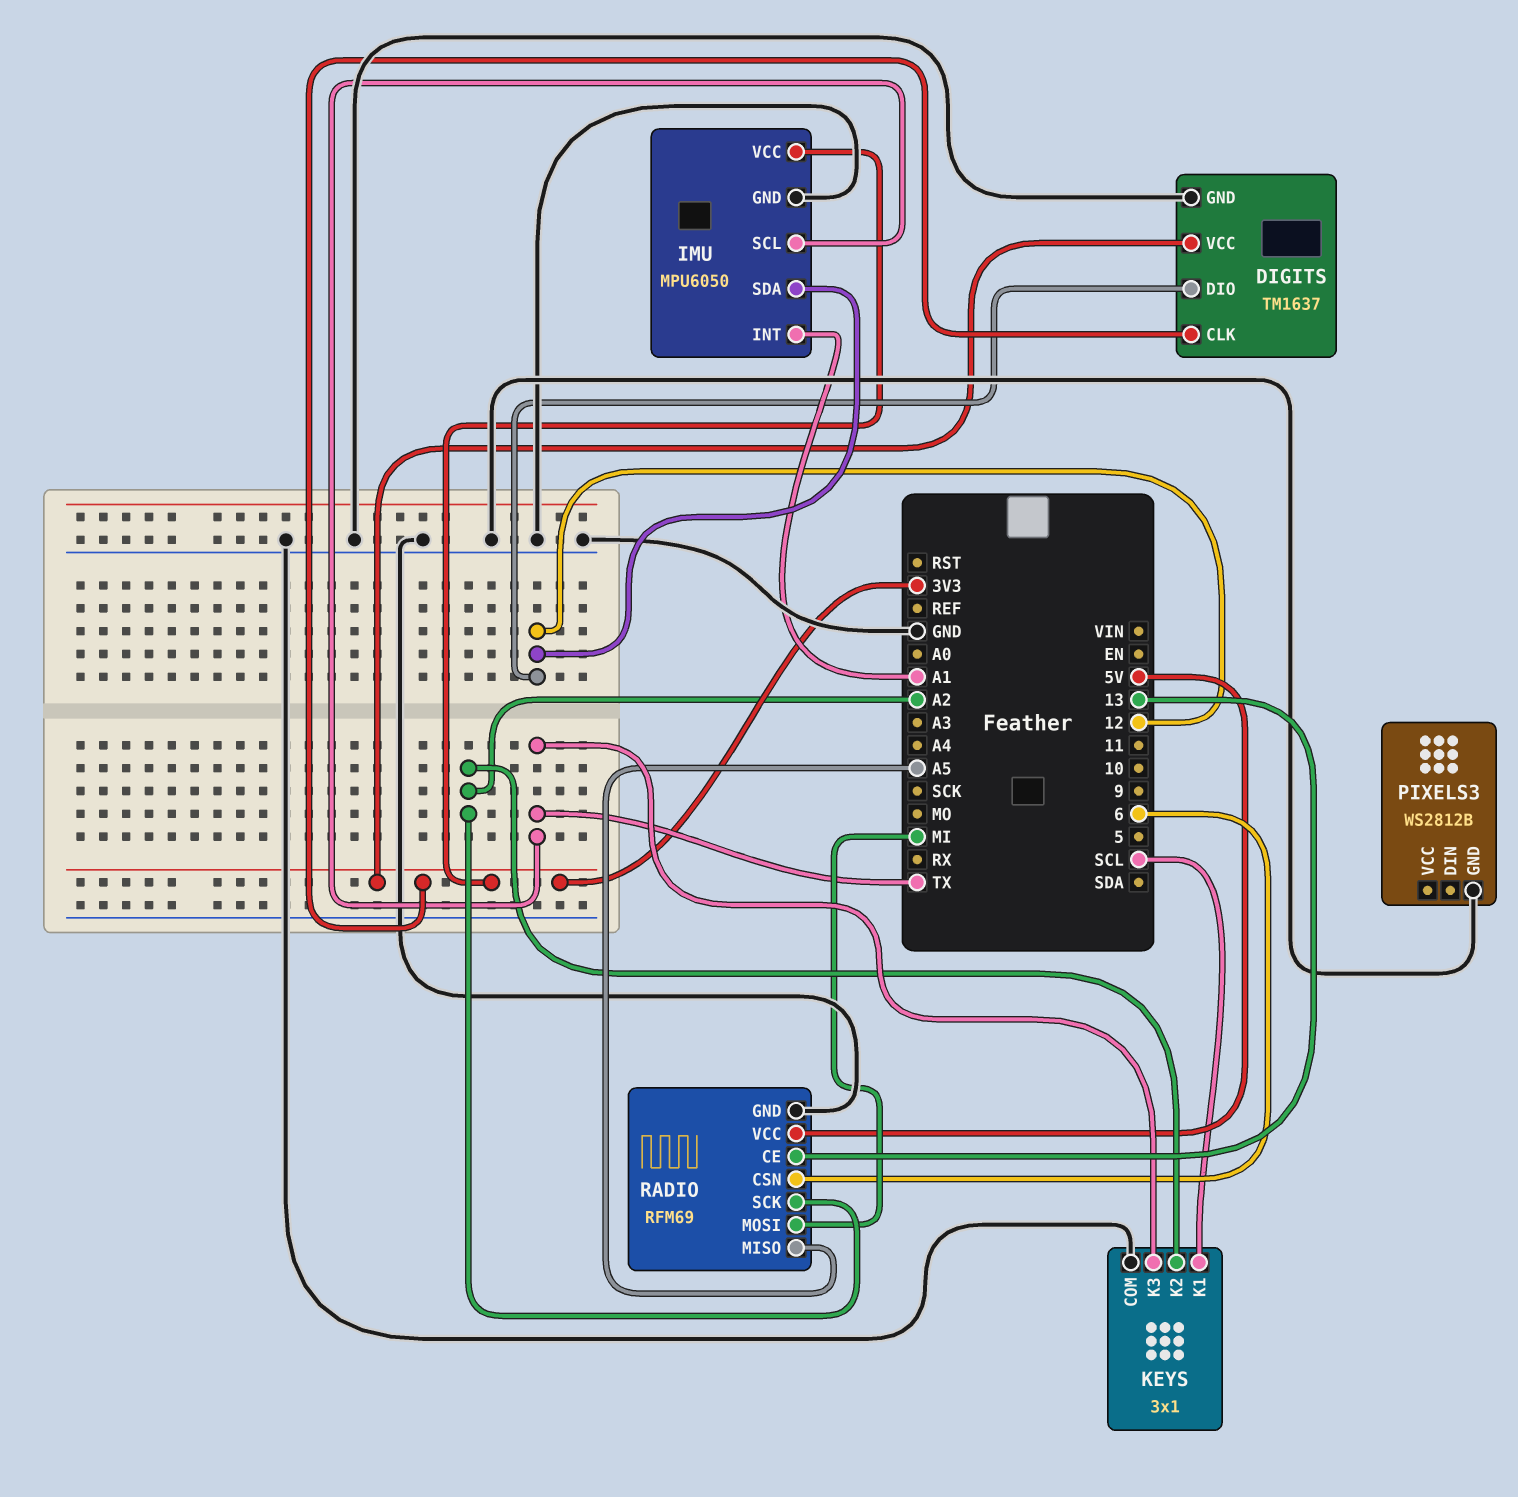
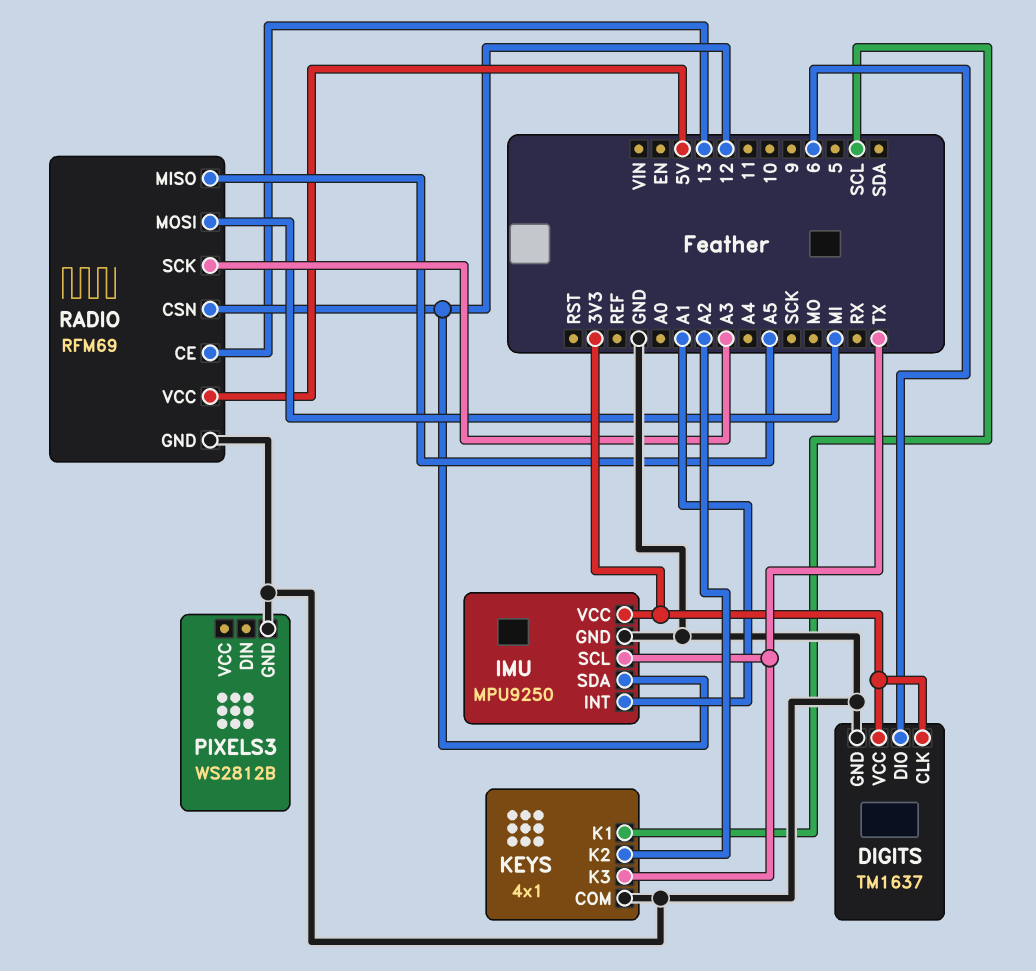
DIGITS pin DIO: 12 -> 6
IMU: MPU6050 -> MPU9250
KEYS: 3x1 -> 4x1
RADIO pin CSN: 6 -> 12
RADIO pin SCK: A2 -> A3

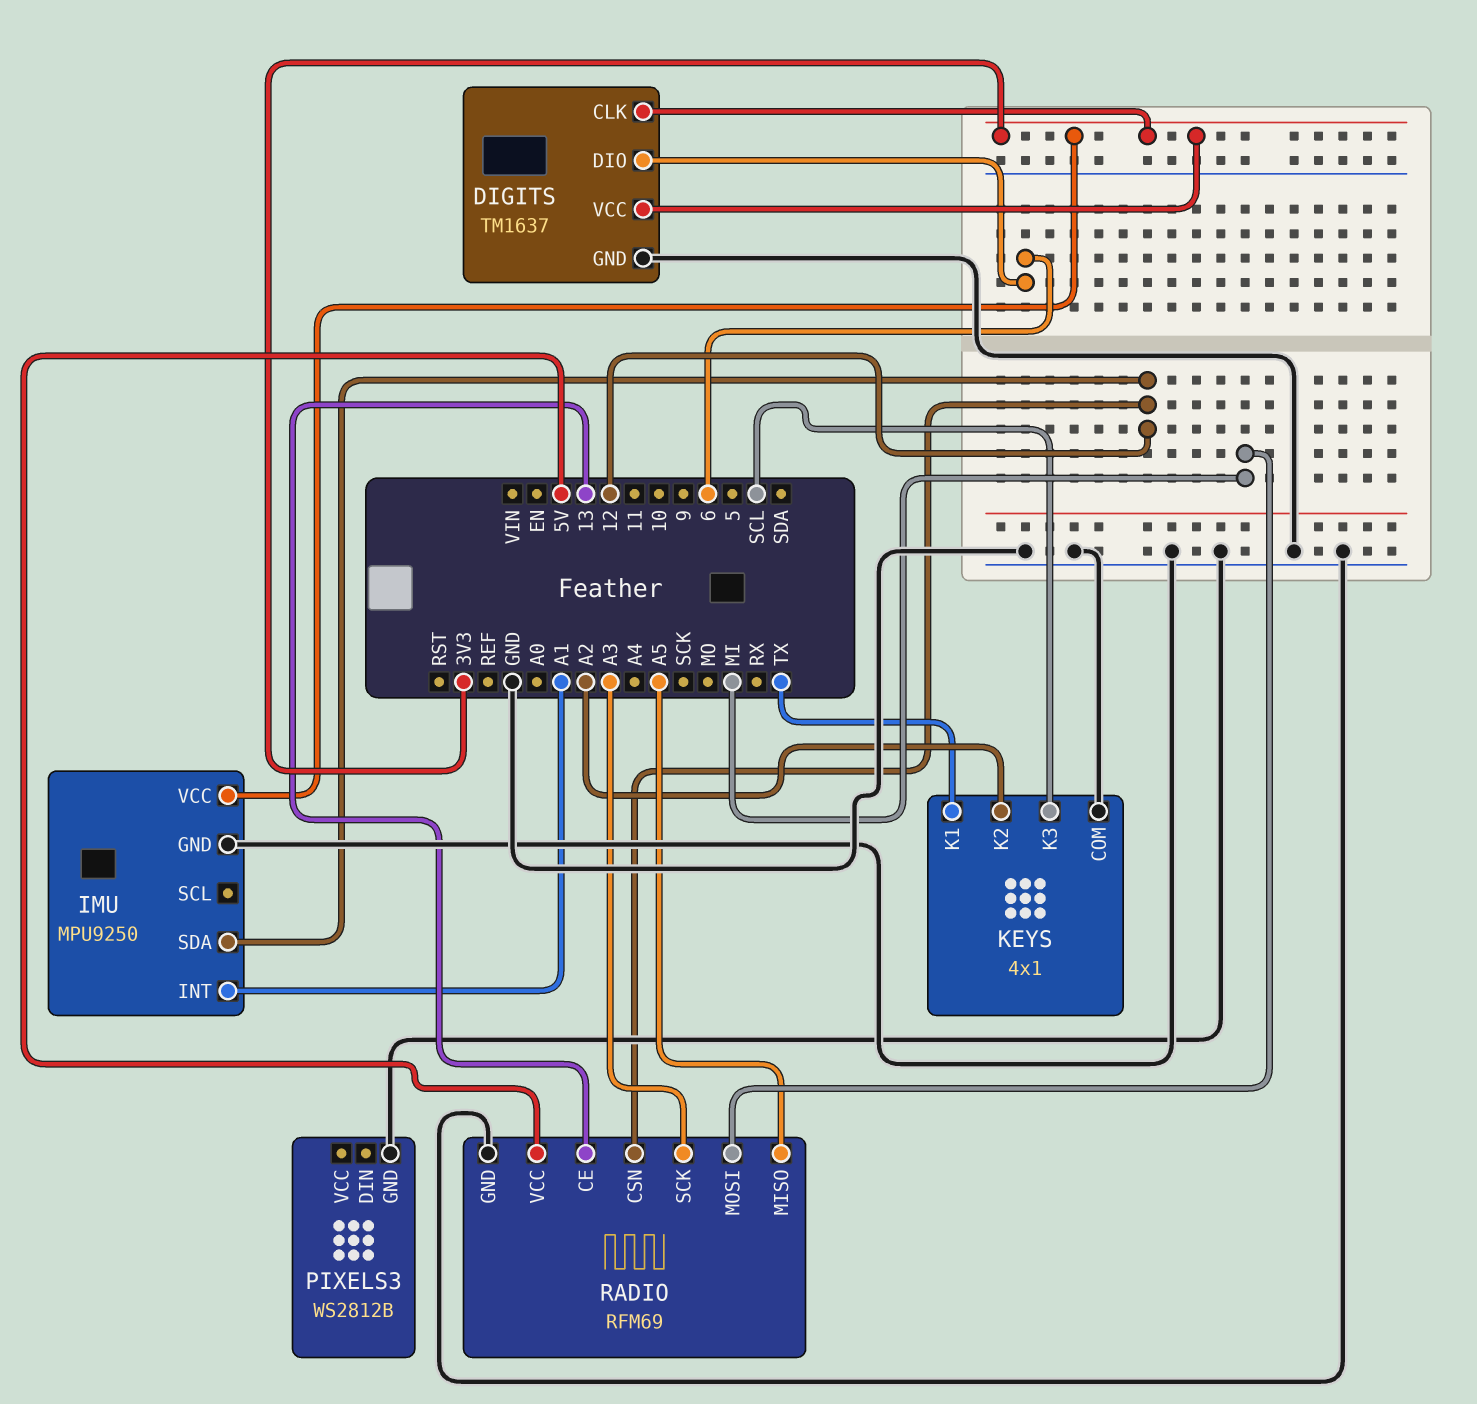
IMU pin SCL: TX -> none
KEYS pin K1: SCL -> TX
KEYS pin K3: TX -> SCL

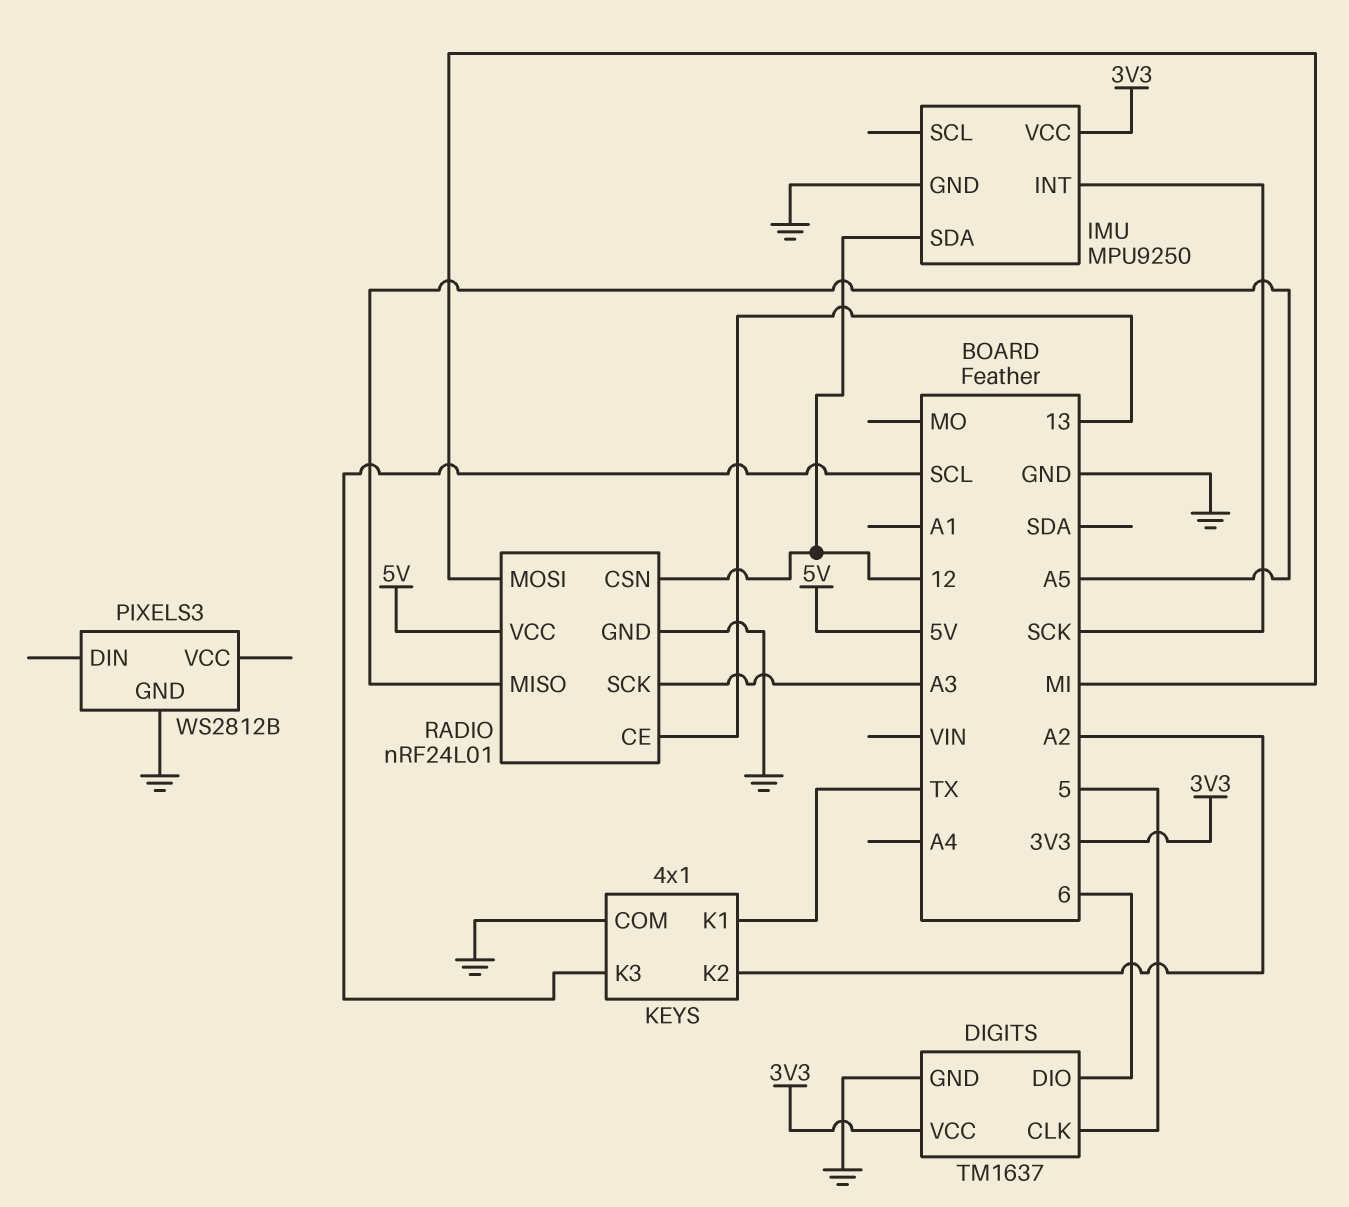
DIGITS pin CLK: 3V3 -> 5
IMU pin INT: A1 -> SCK
RADIO: RFM69 -> nRF24L01

